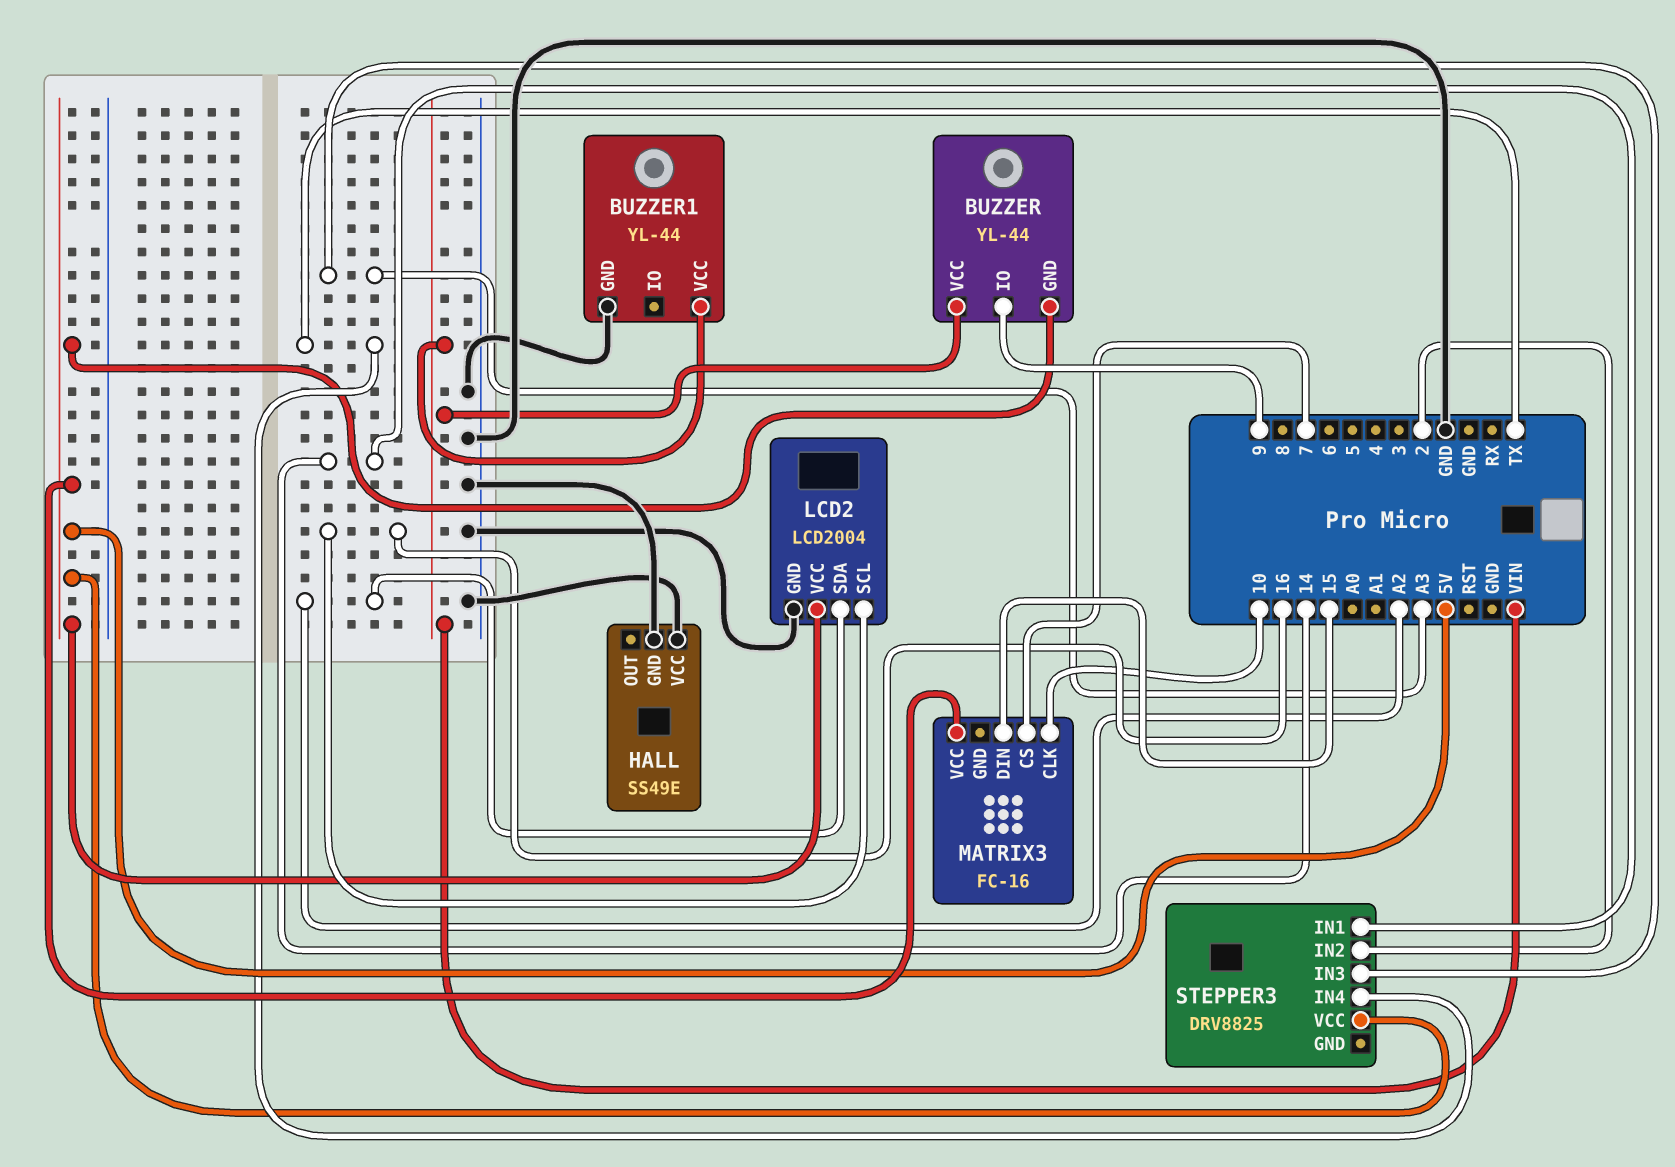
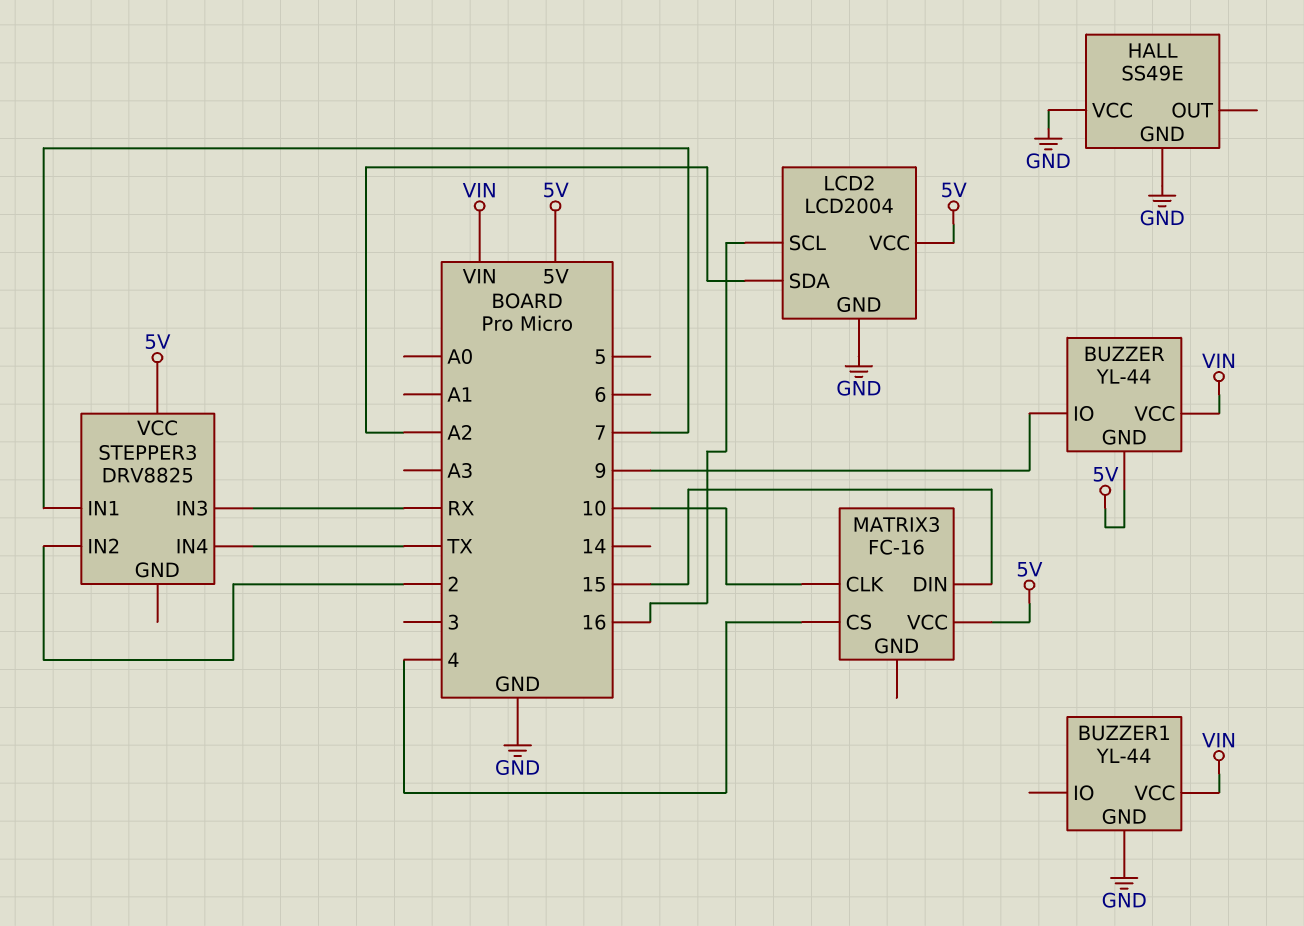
MATRIX3 pin CS: 7 -> 4
STEPPER3 pin IN1: 14 -> 7
STEPPER3 pin IN3: A3 -> RX

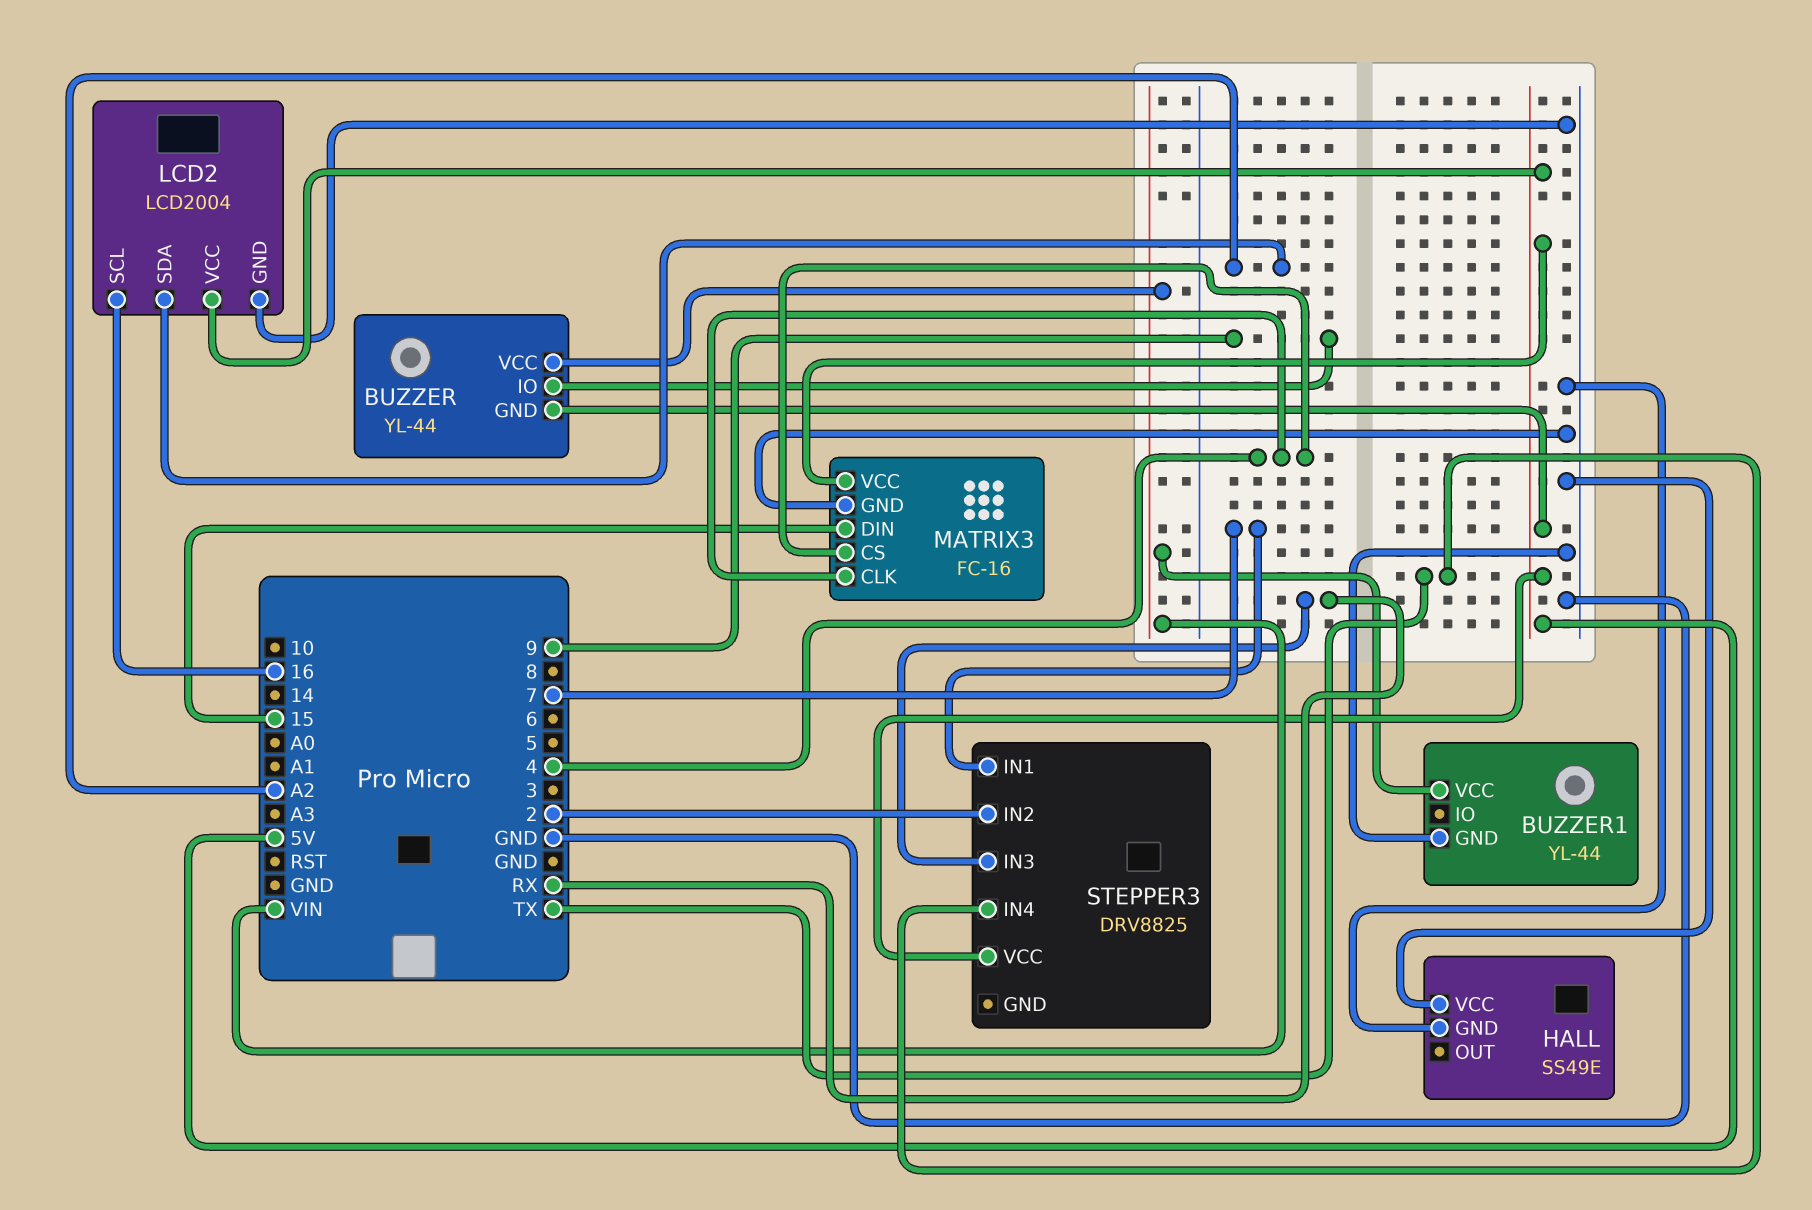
MATRIX3 pin CLK: 10 -> 4
MATRIX3 pin GND: none -> GND

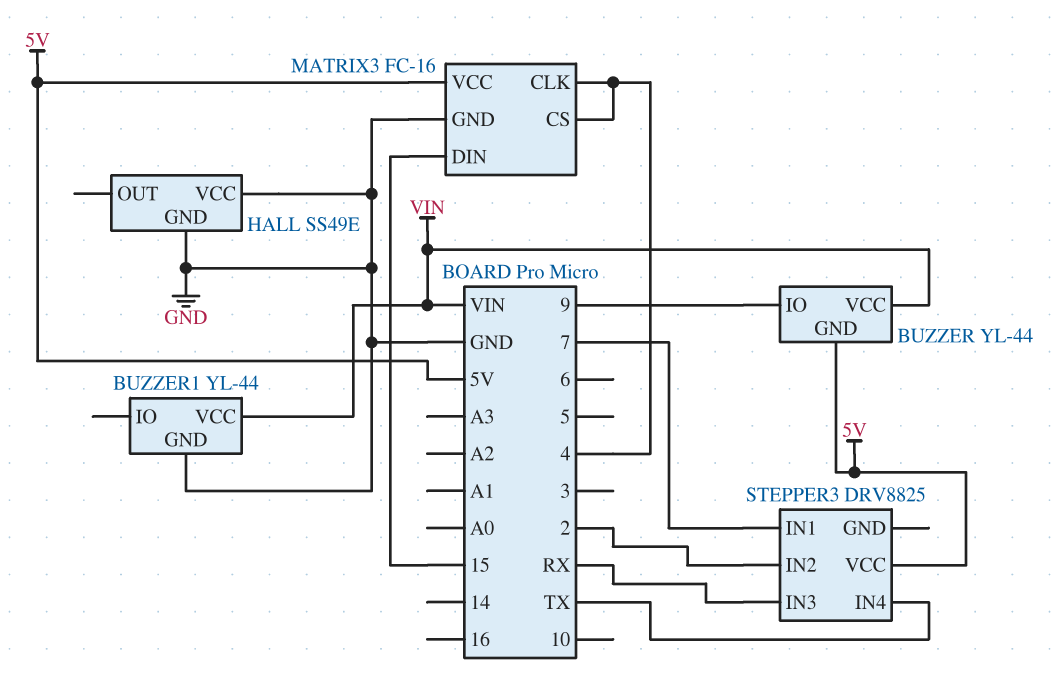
LCD2: LCD2004 -> none
LCD2 pin GND: GND -> none
LCD2 pin SCL: 16 -> none
LCD2 pin SDA: A2 -> none
LCD2 pin VCC: 5V -> none

